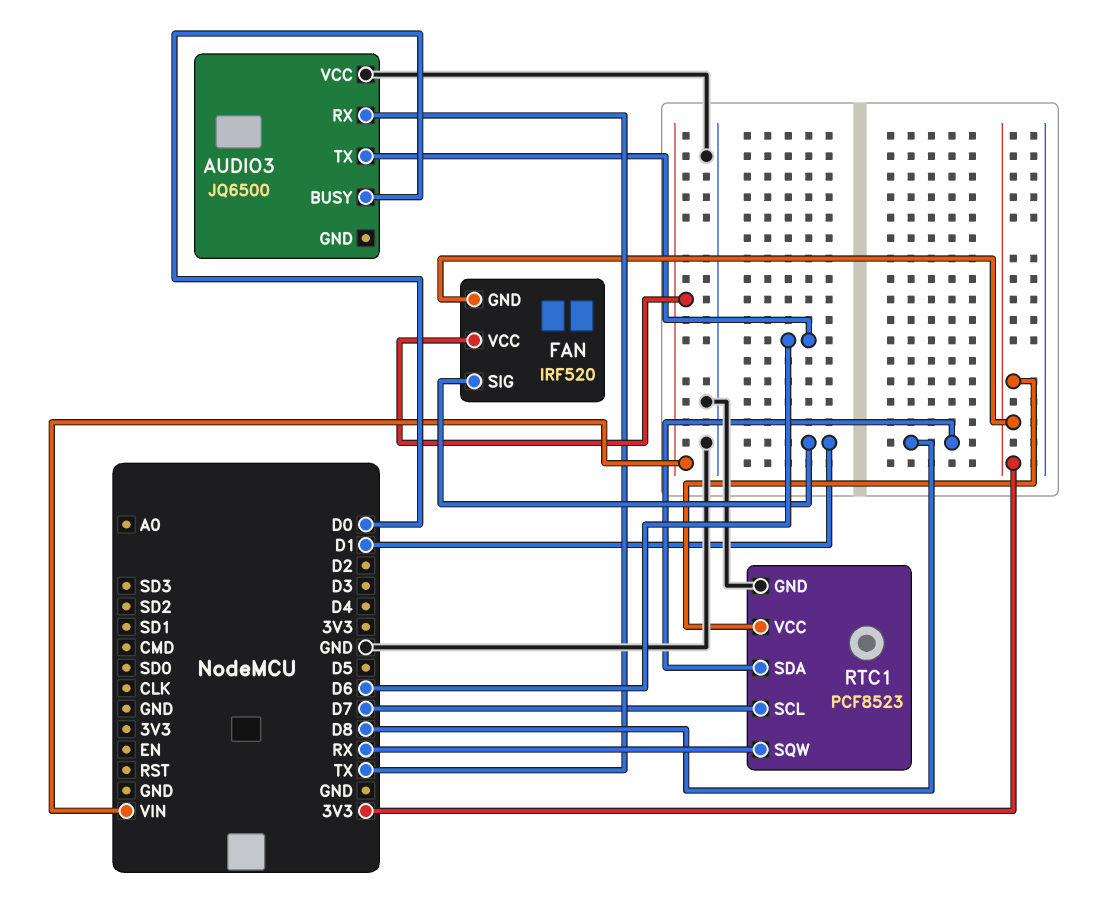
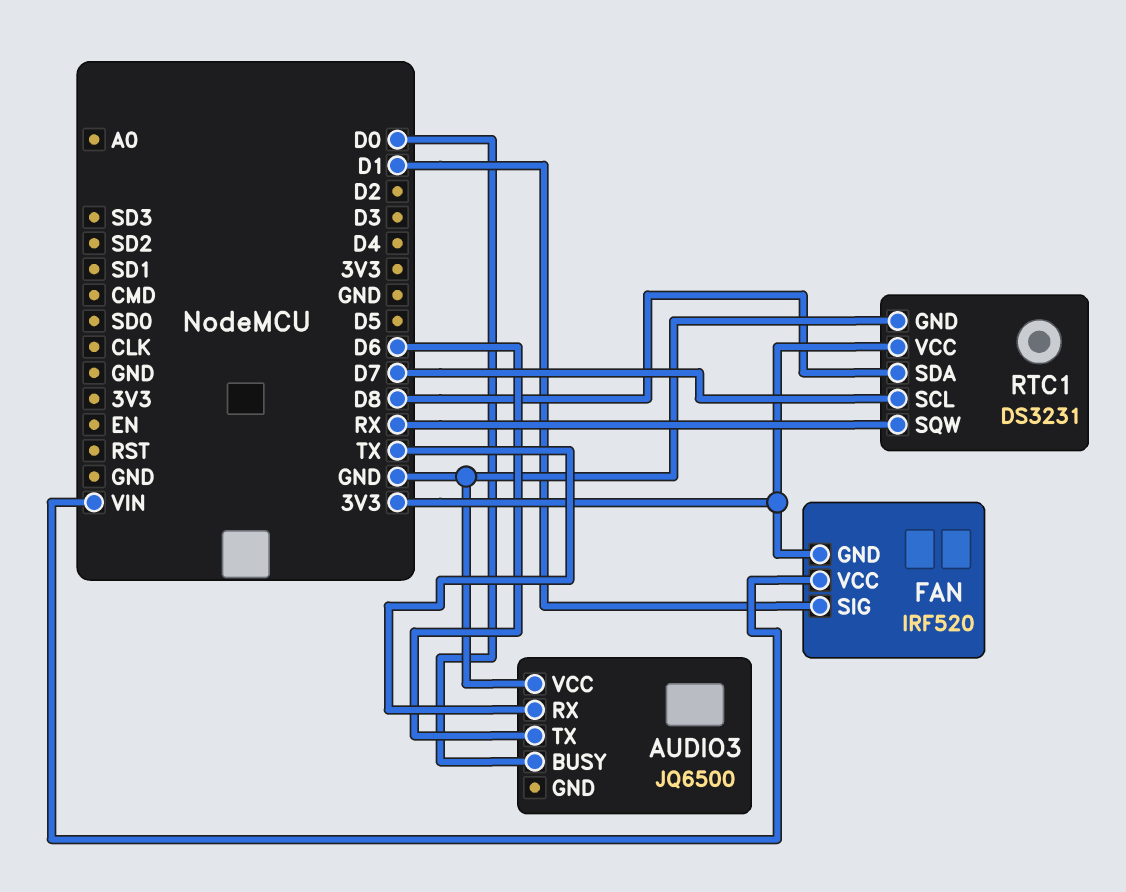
RTC1: PCF8523 -> DS3231

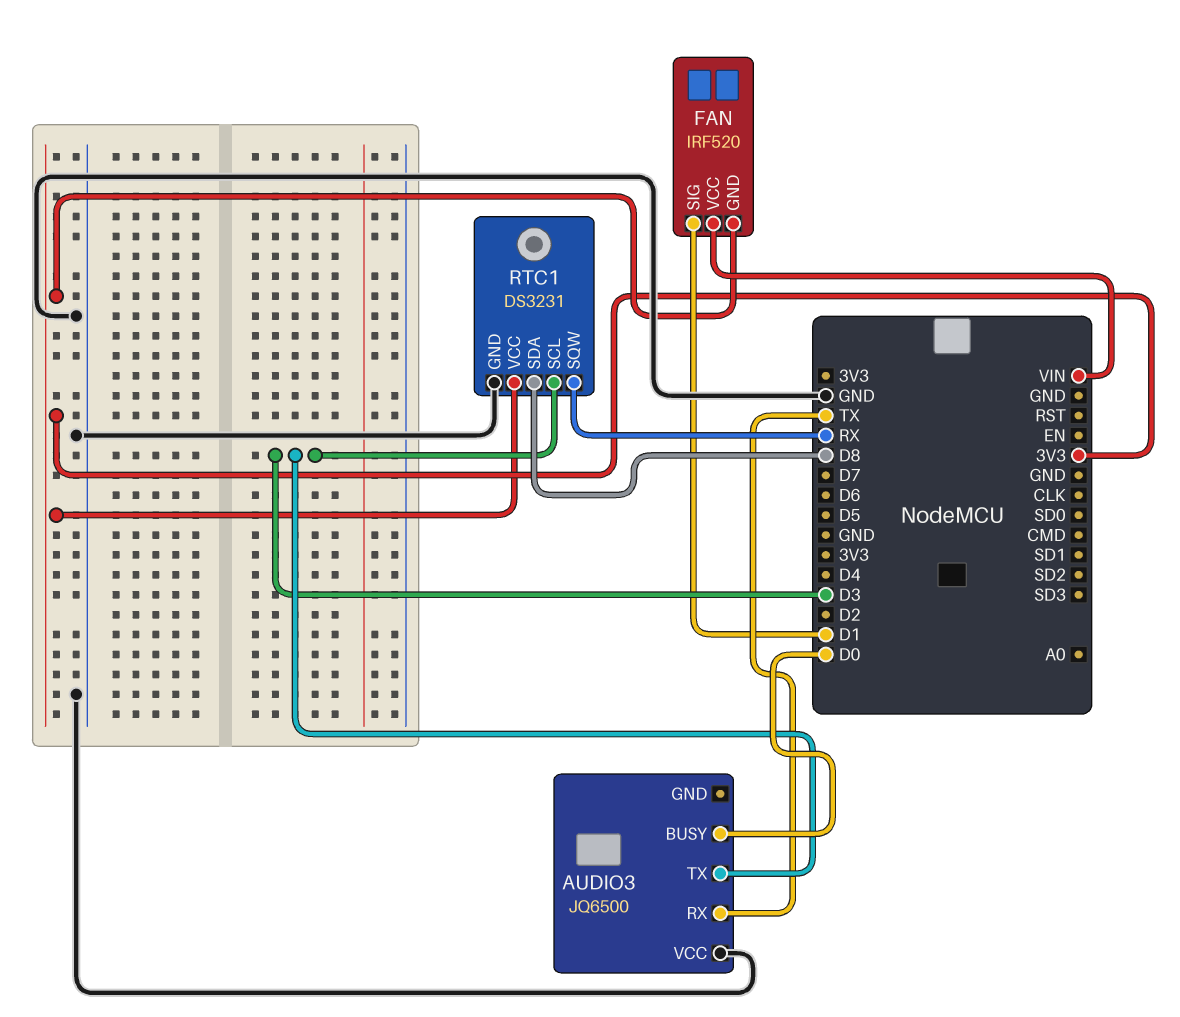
AUDIO3 pin TX: D6 -> D3
RTC1 pin SCL: D7 -> D3

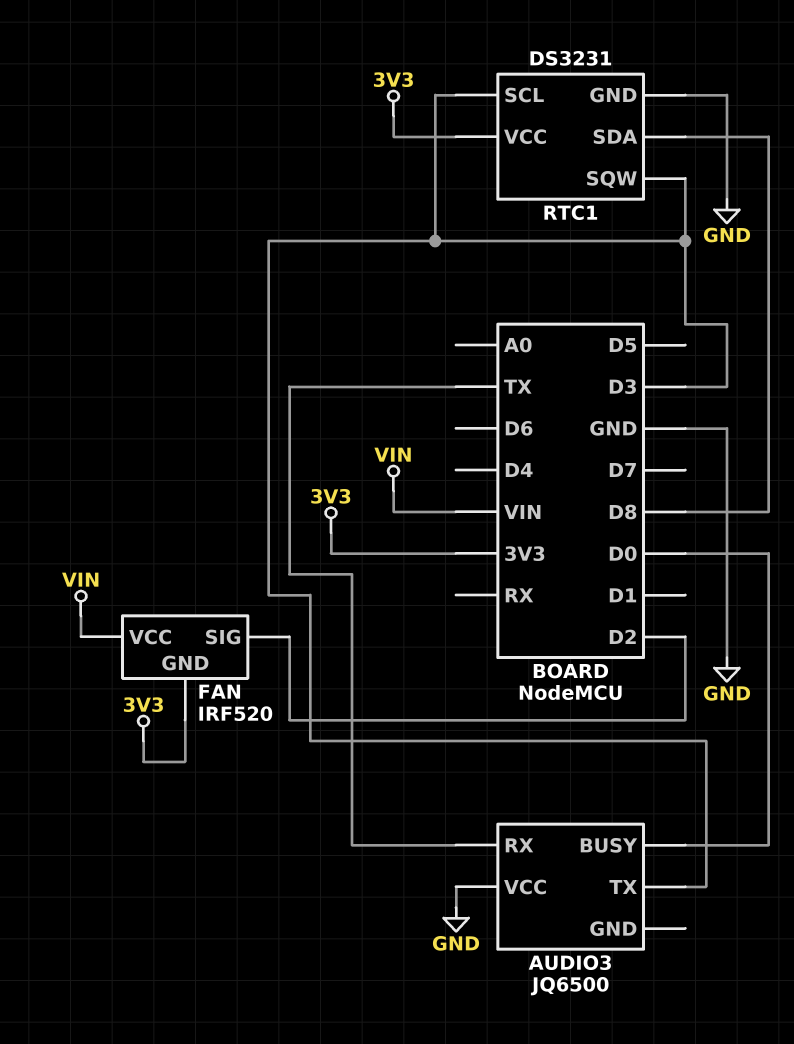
FAN pin SIG: D1 -> D2
RTC1 pin SQW: RX -> D3

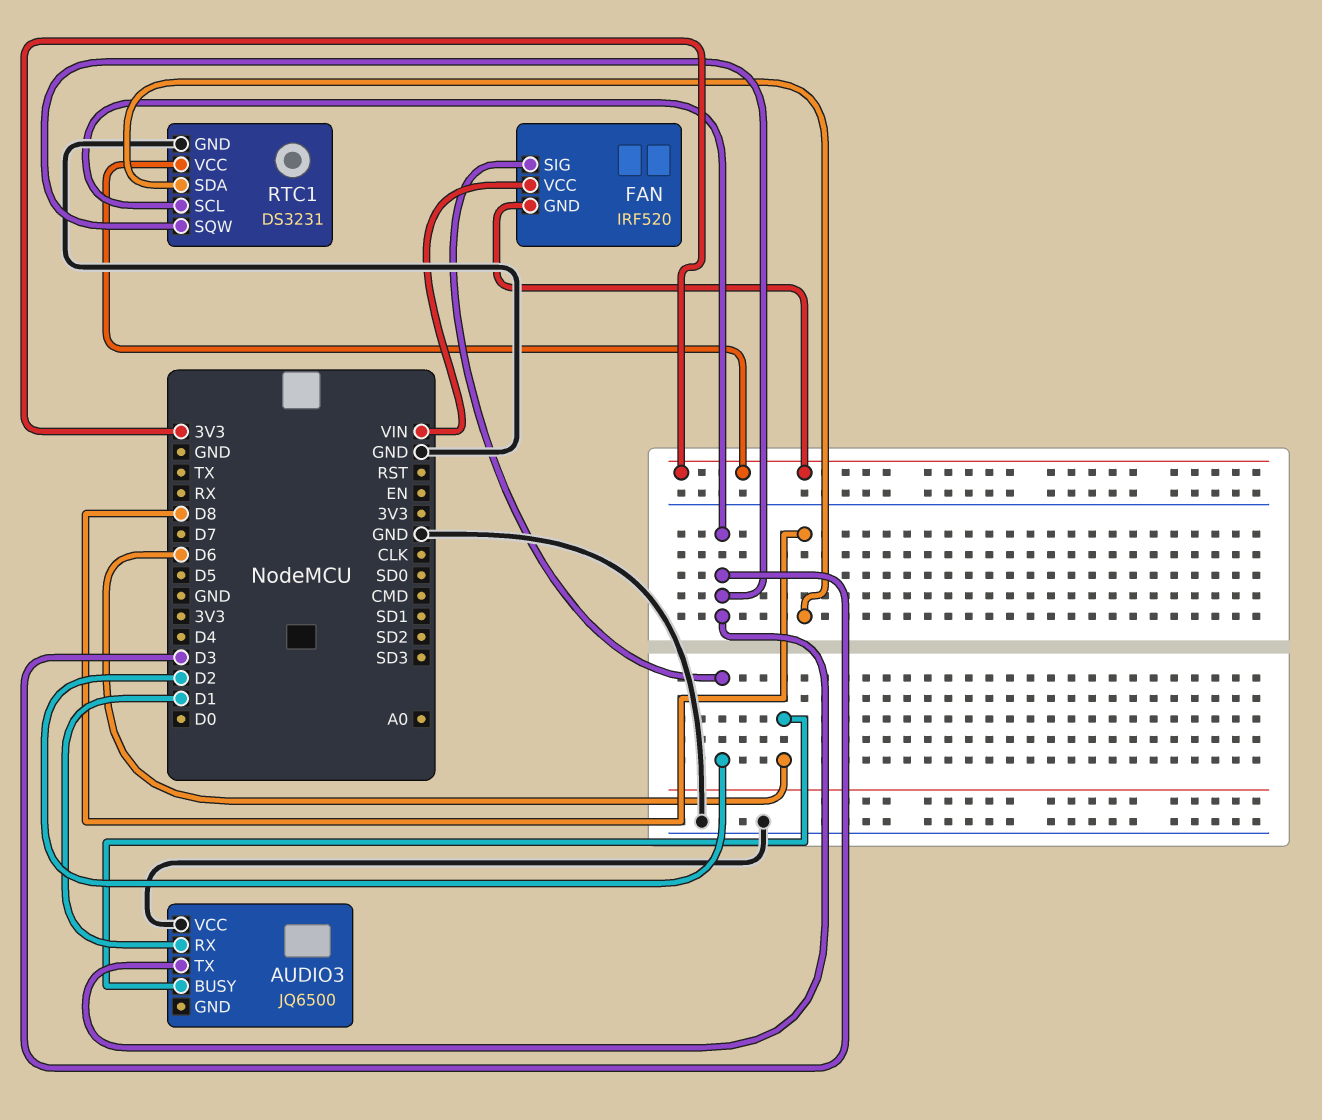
AUDIO3 pin BUSY: D0 -> D6
AUDIO3 pin RX: TX -> D1

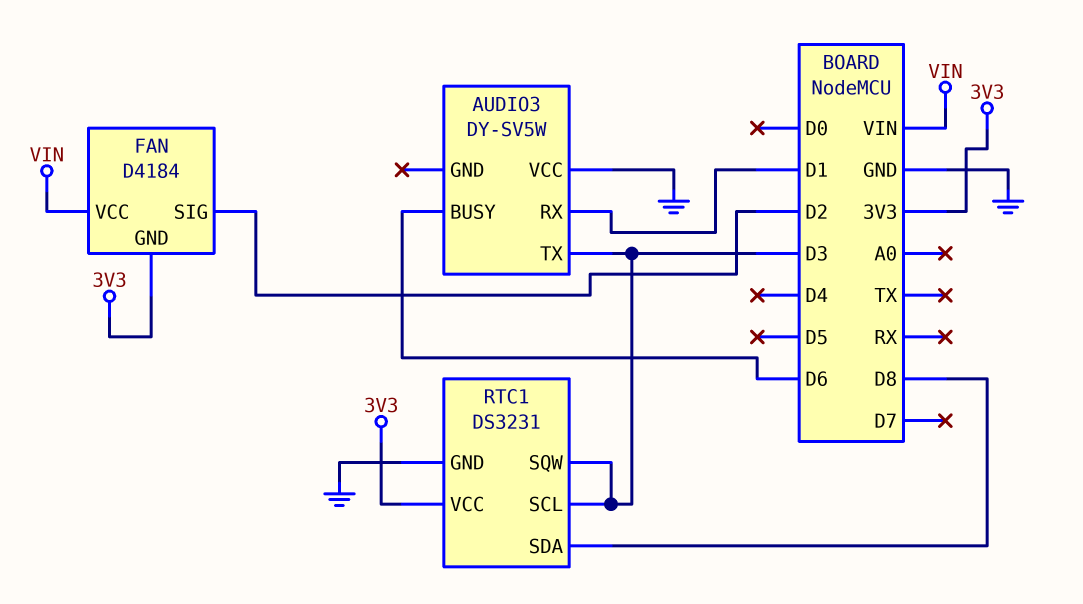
AUDIO3: JQ6500 -> DY-SV5W
FAN: IRF520 -> D4184

